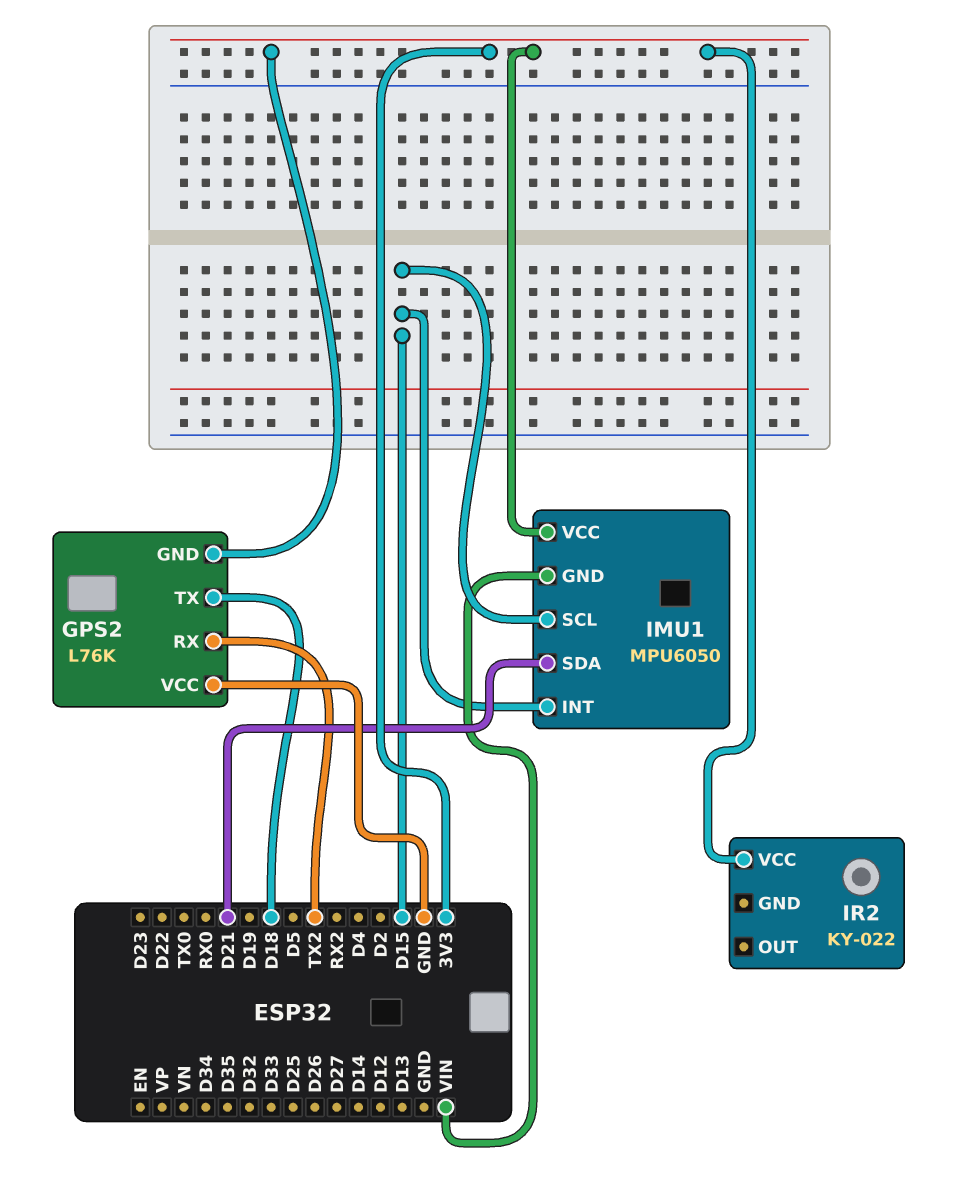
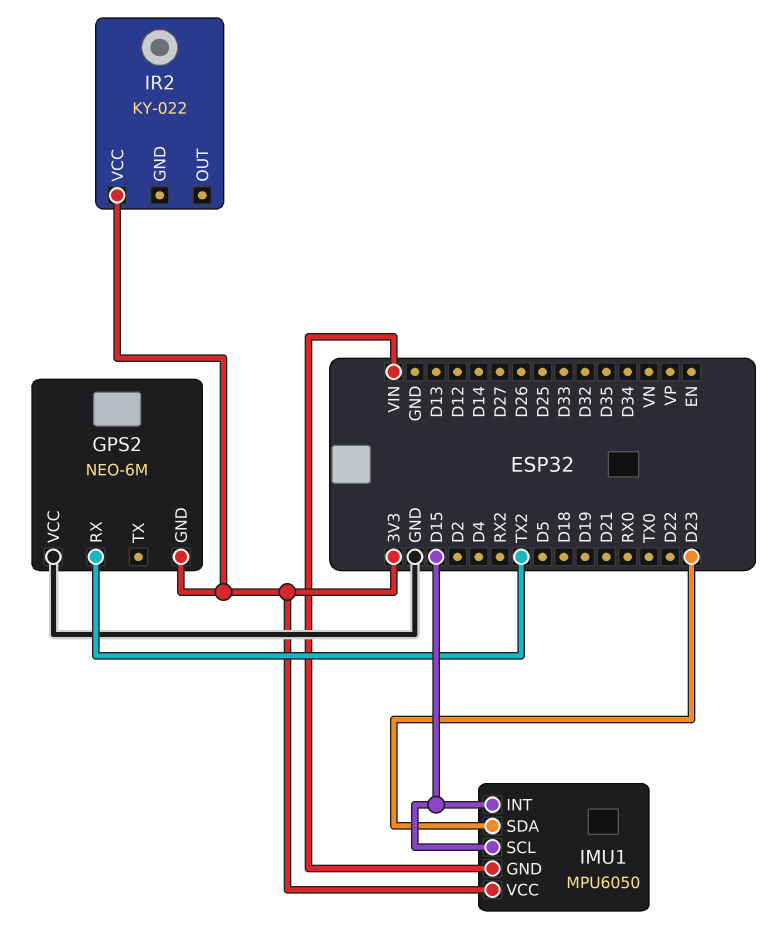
GPS2: L76K -> NEO-6M
GPS2 pin TX: D18 -> none
IMU1 pin SDA: D21 -> D23

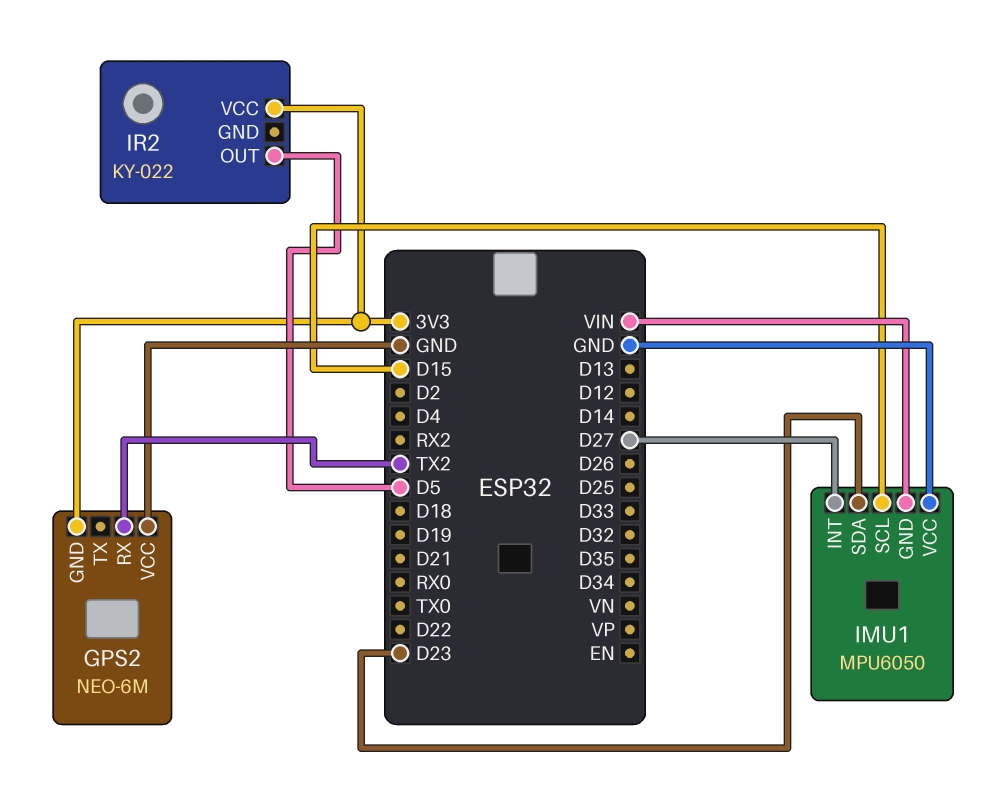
IMU1 pin INT: D15 -> D27
IMU1 pin VCC: 3V3 -> GND
IR2 pin OUT: none -> D5

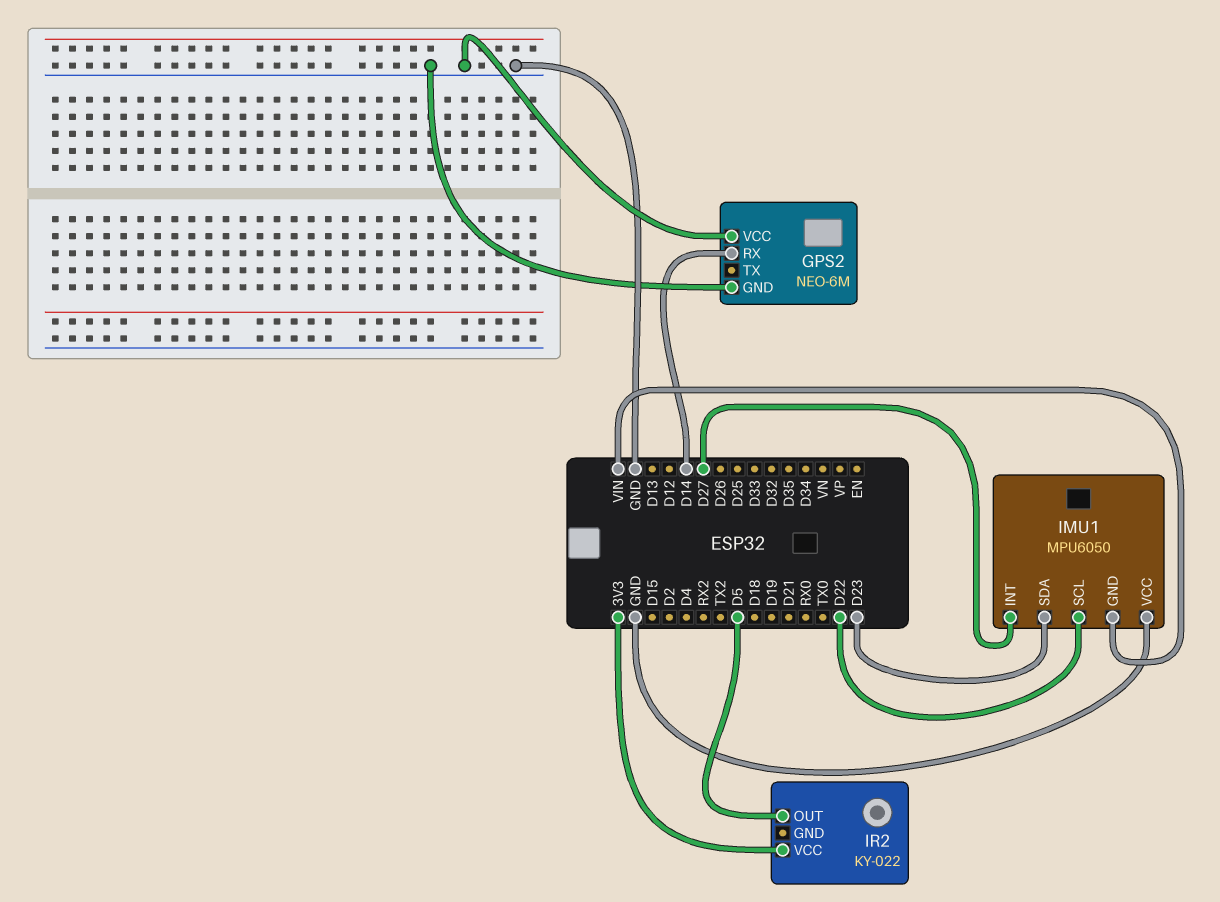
GPS2 pin GND: 3V3 -> GND
GPS2 pin RX: TX2 -> D14
IMU1 pin SCL: D15 -> D22

